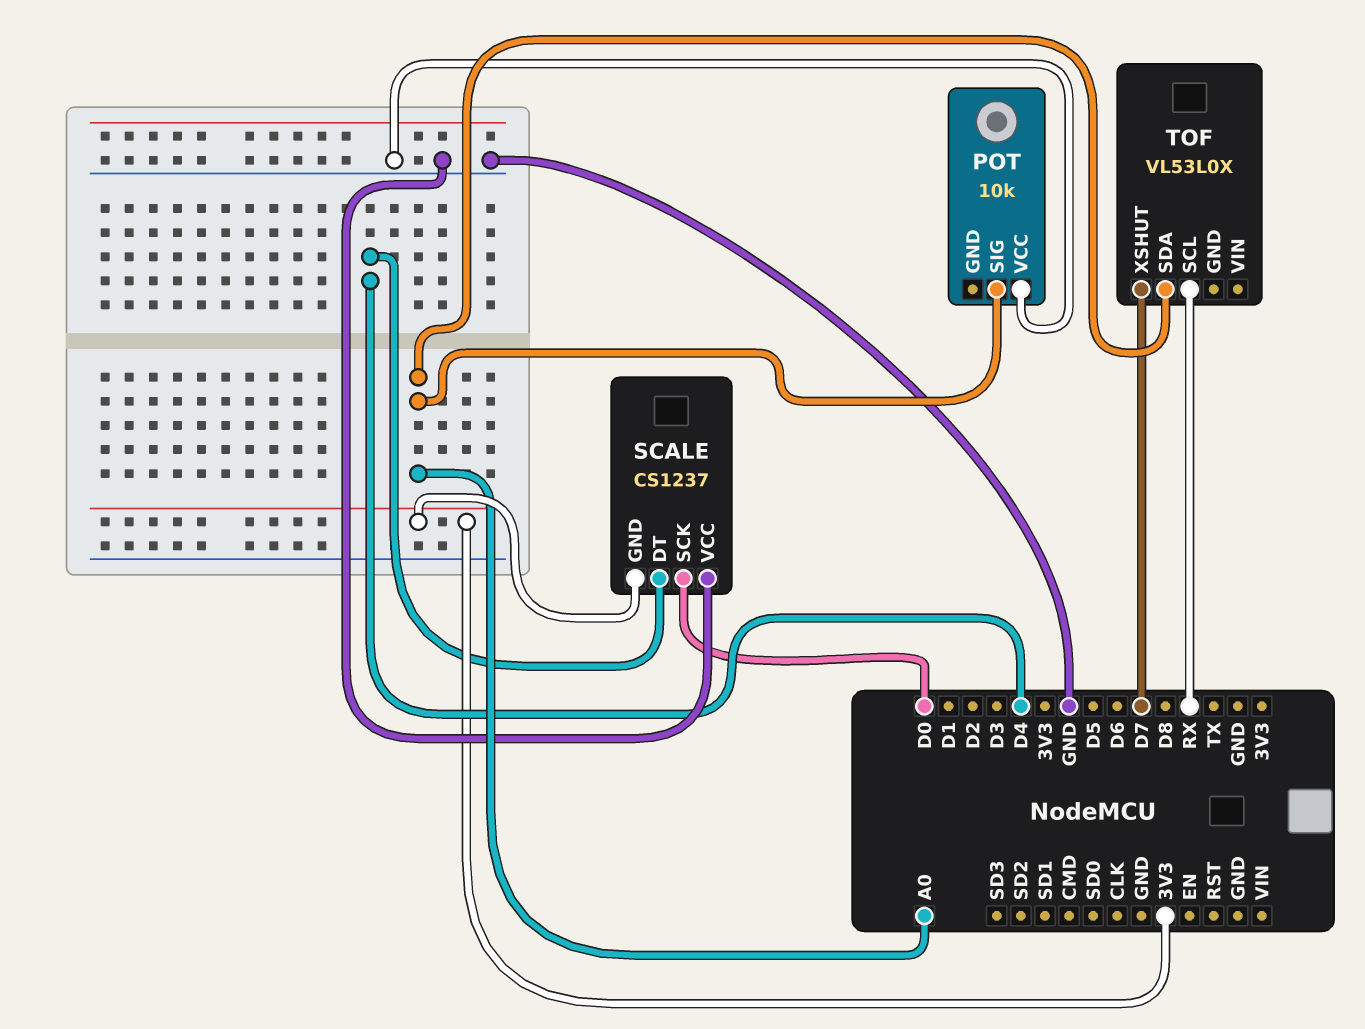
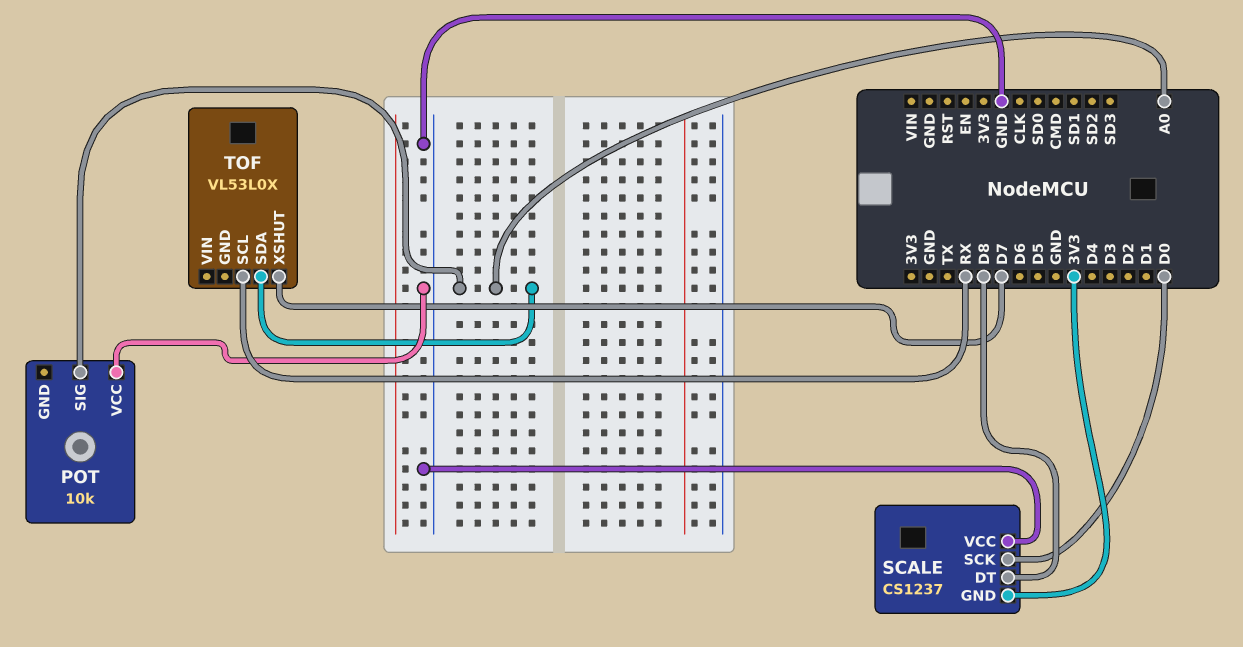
SCALE pin DT: D4 -> D8

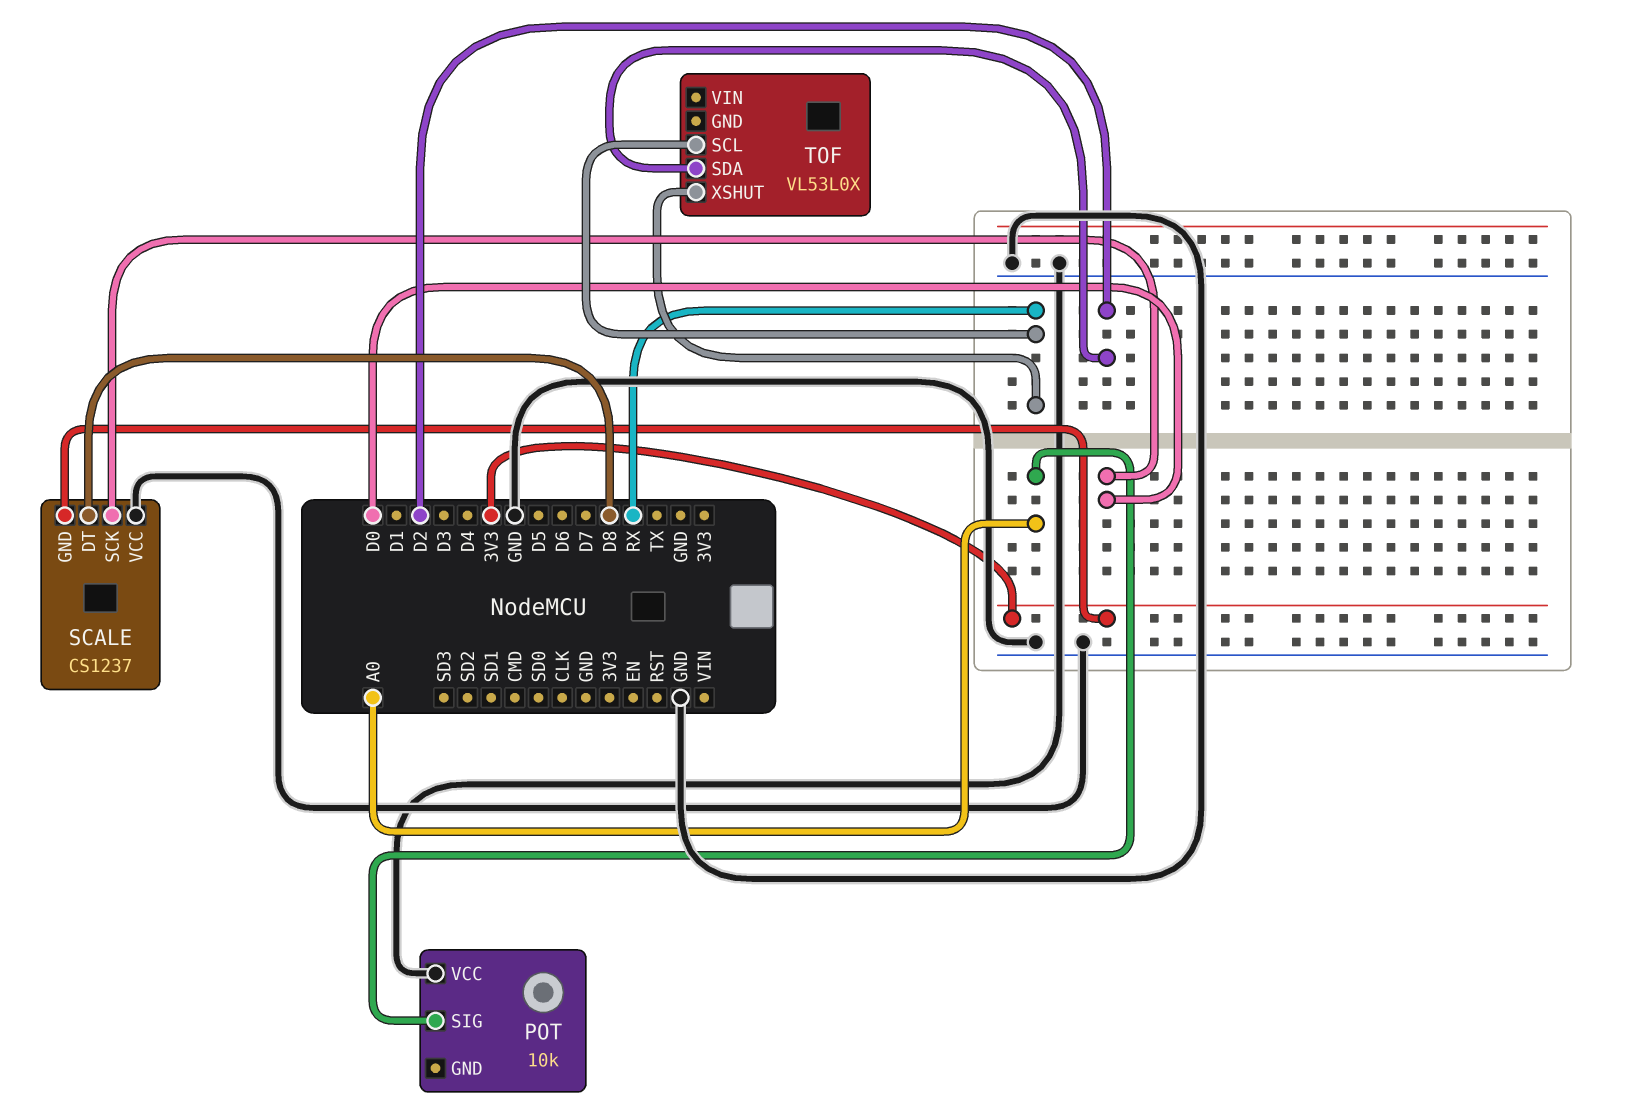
TOF pin SDA: A0 -> D2
TOF pin XSHUT: D7 -> RX

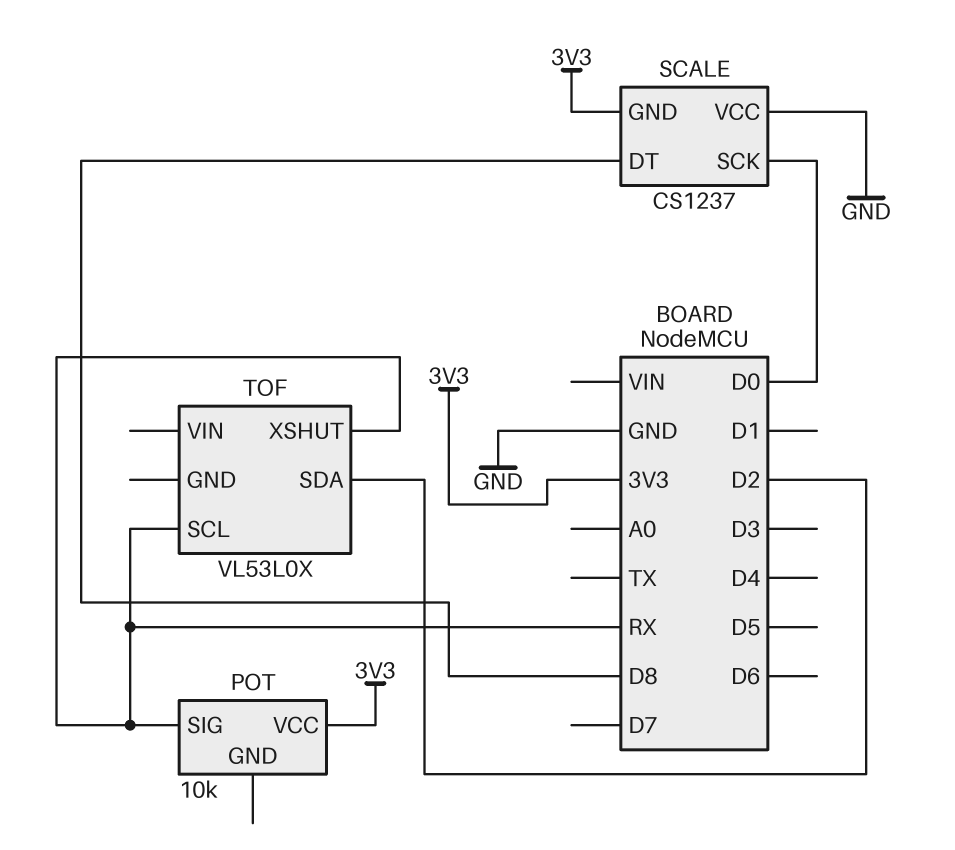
POT pin SIG: A0 -> RX
POT pin VCC: GND -> 3V3

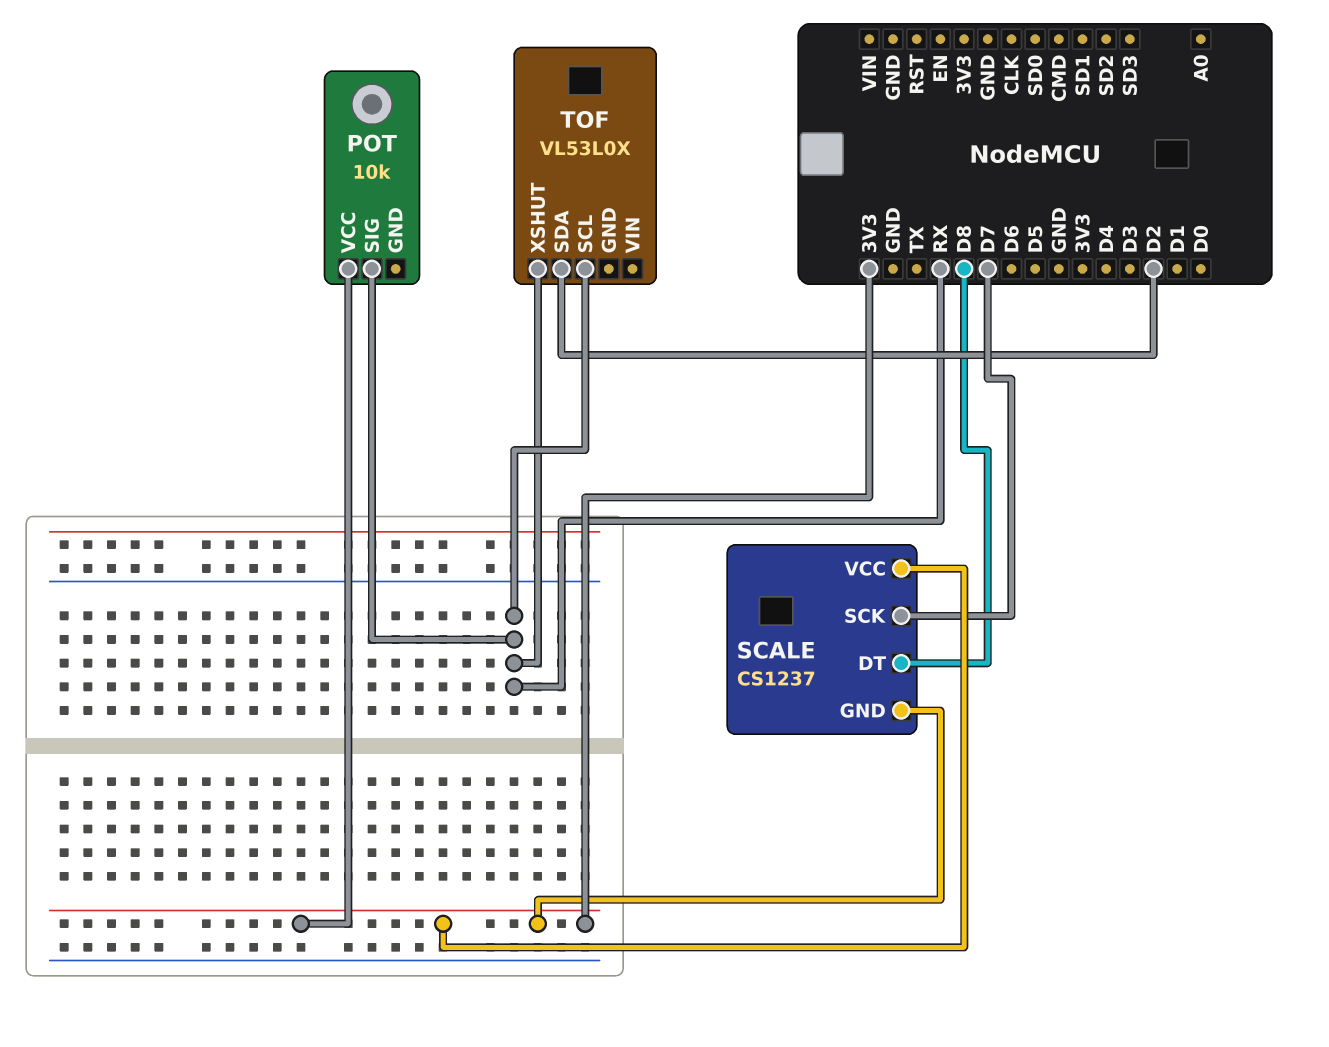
SCALE pin SCK: D0 -> D7
SCALE pin VCC: GND -> 3V3

